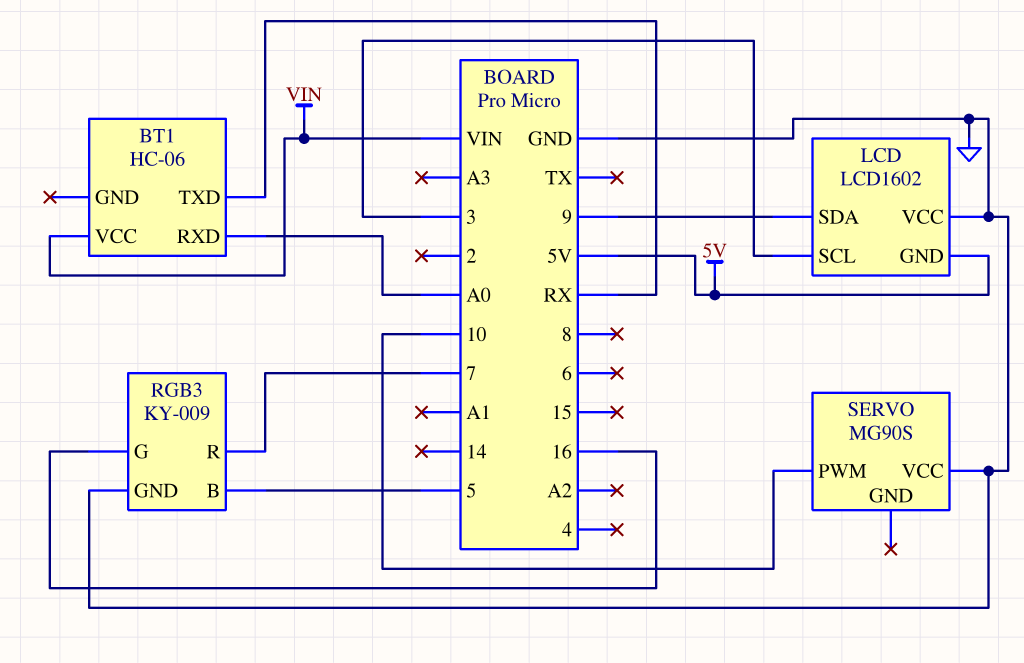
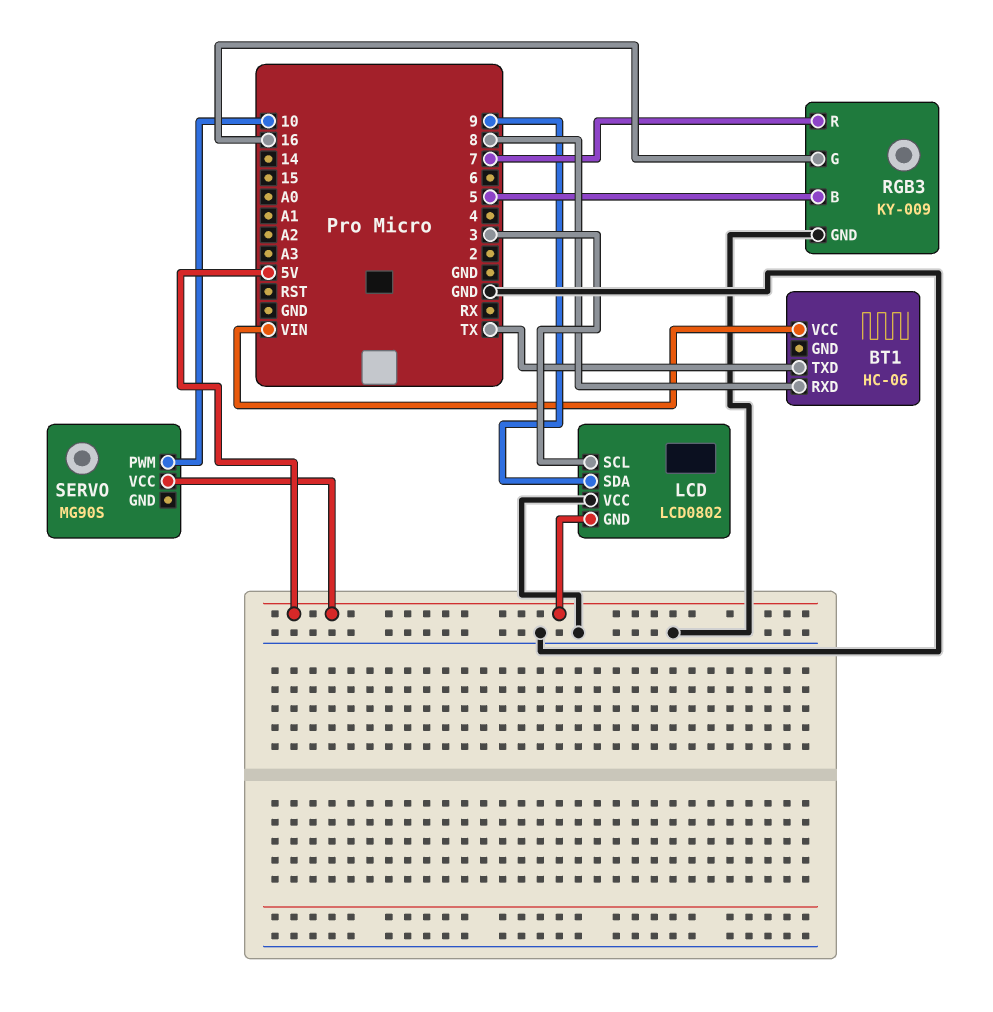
BT1 pin RXD: A0 -> 8
BT1 pin TXD: RX -> TX
LCD: LCD1602 -> LCD0802
SERVO pin VCC: GND -> 5V

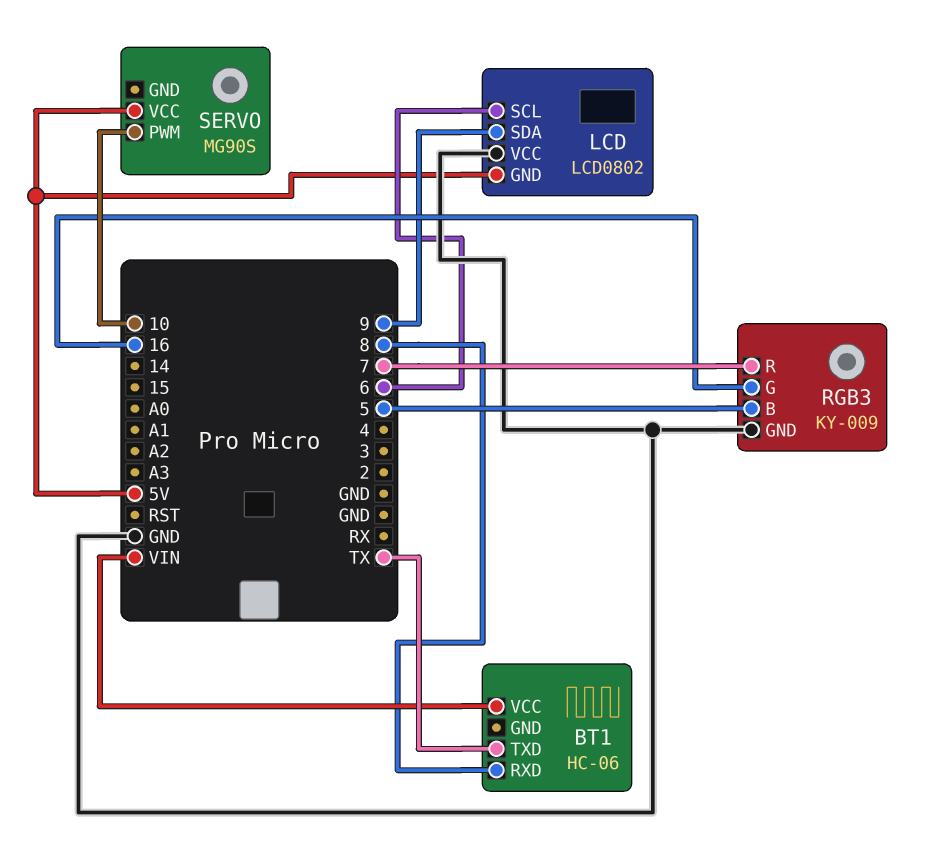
LCD pin SCL: 3 -> 6

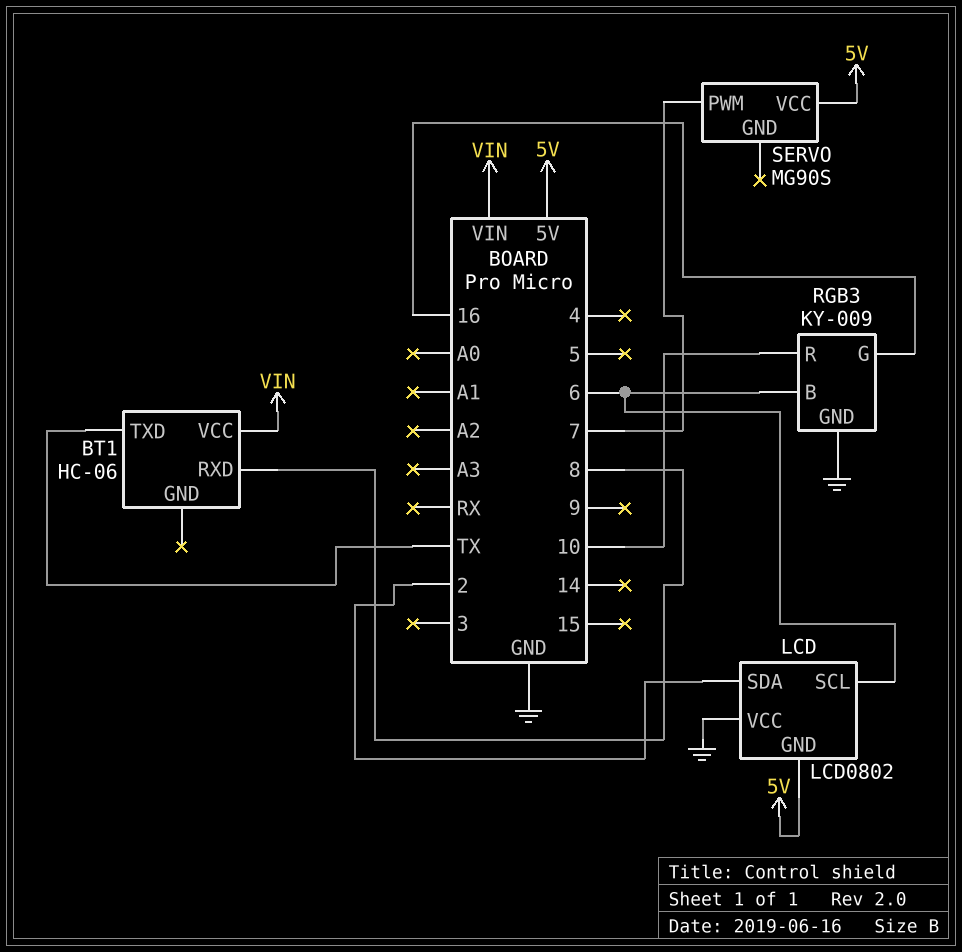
LCD pin SDA: 9 -> 2
RGB3 pin B: 5 -> 6
RGB3 pin R: 7 -> 10
SERVO pin PWM: 10 -> 7

